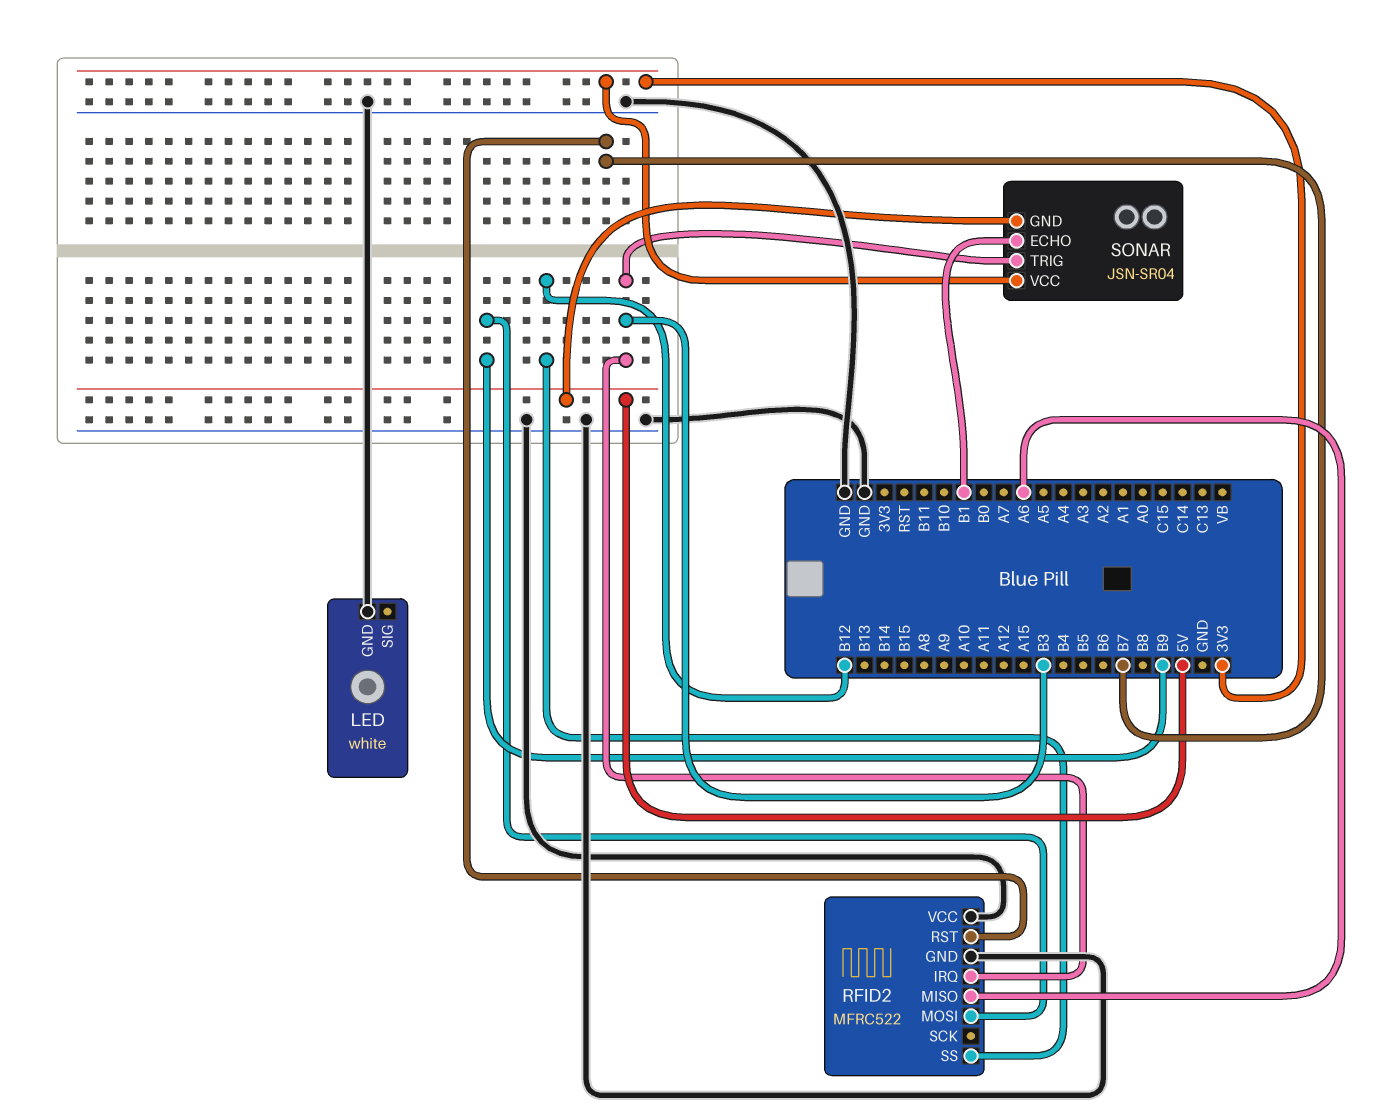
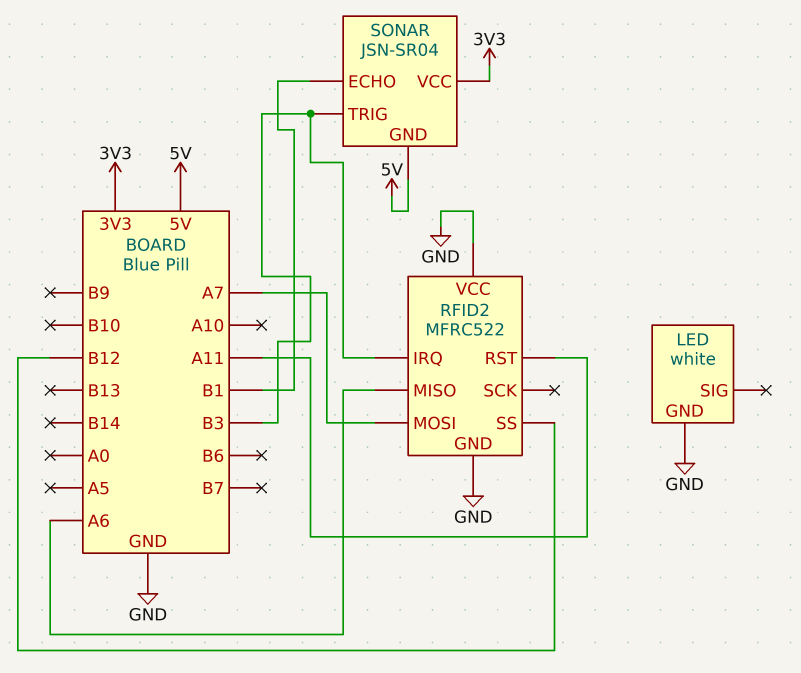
RFID2 pin MOSI: B9 -> A7
RFID2 pin RST: B7 -> A11

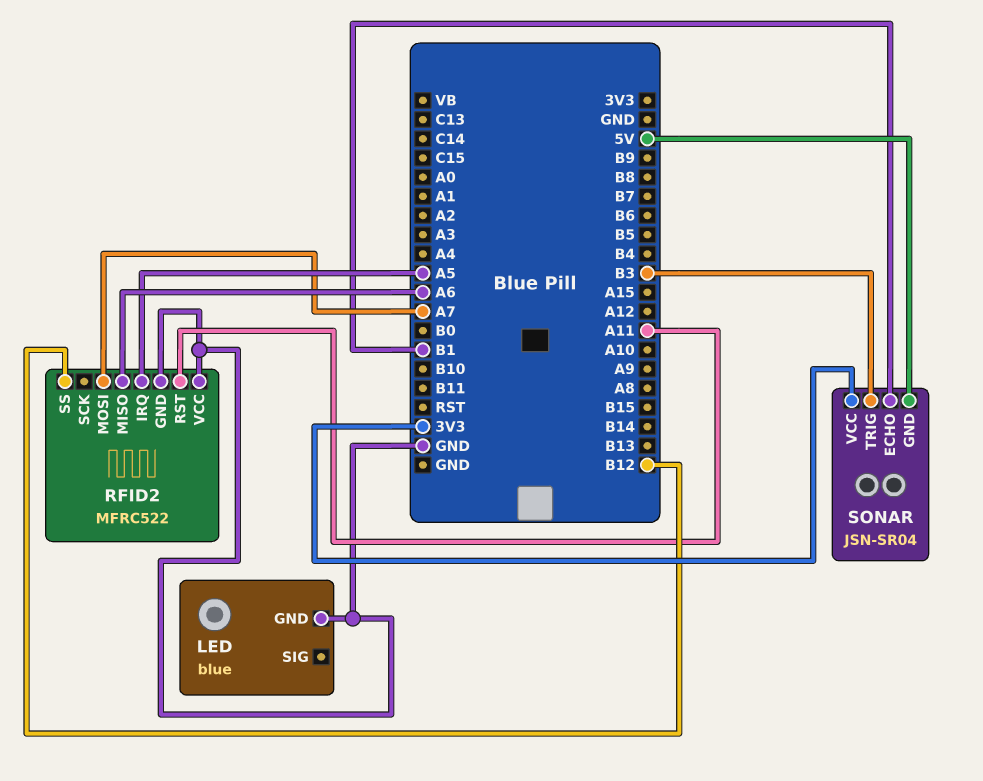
LED: white -> blue
RFID2 pin IRQ: B3 -> A5

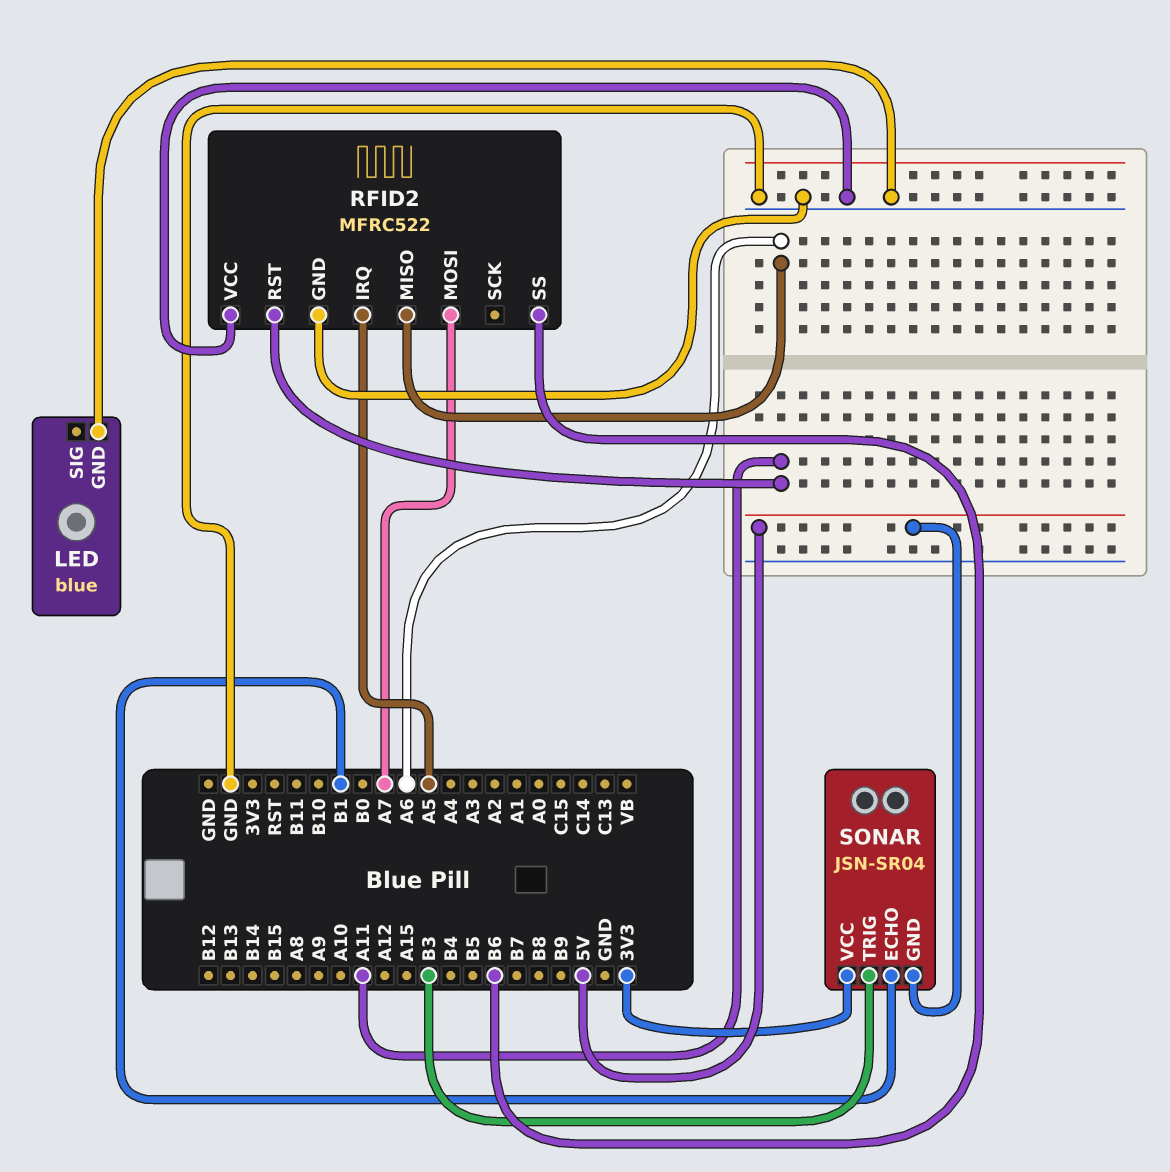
RFID2 pin SS: B12 -> B6

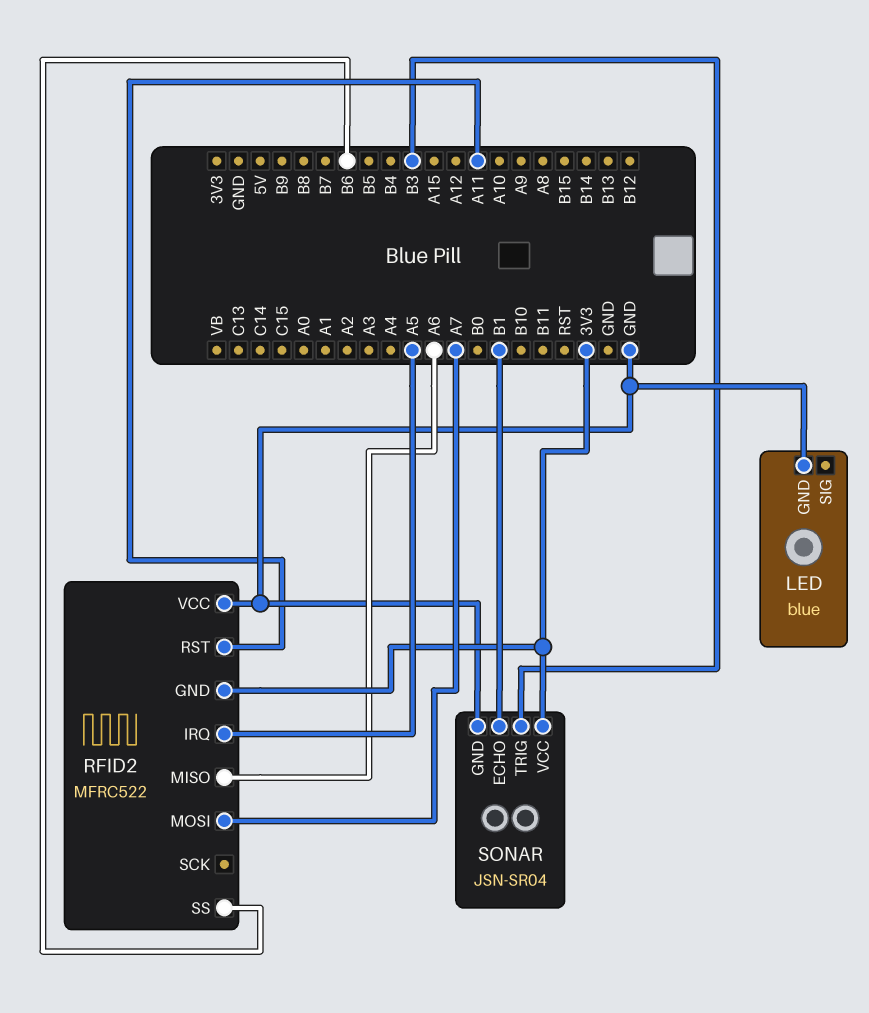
RFID2 pin GND: GND -> 3V3
SONAR pin GND: 5V -> GND

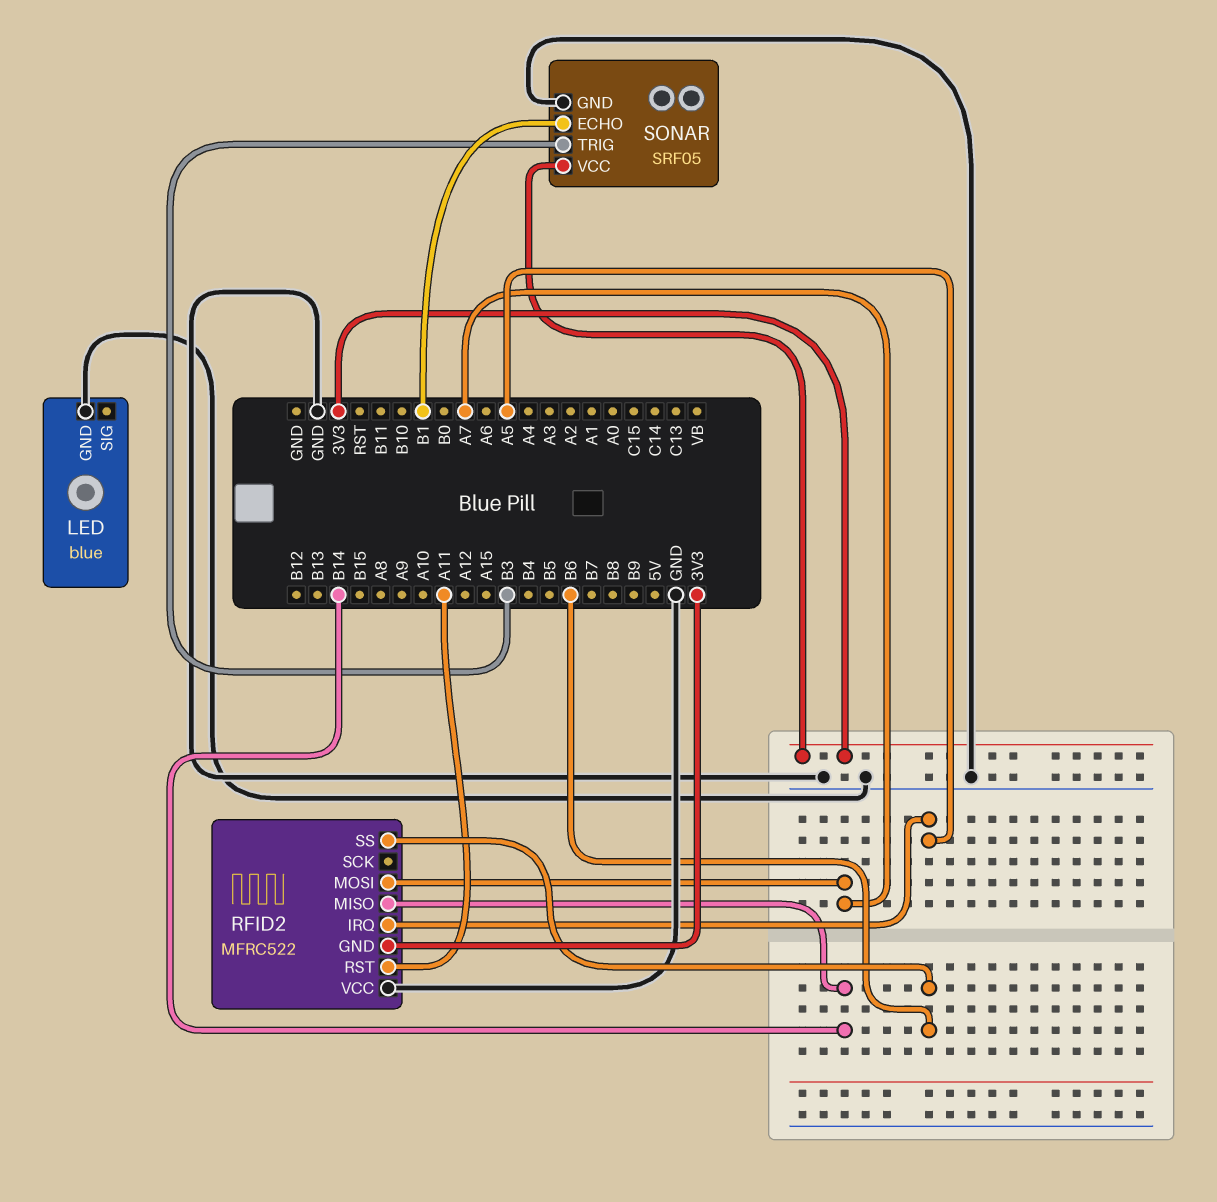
RFID2 pin MISO: A6 -> B14
SONAR: JSN-SR04 -> SRF05

